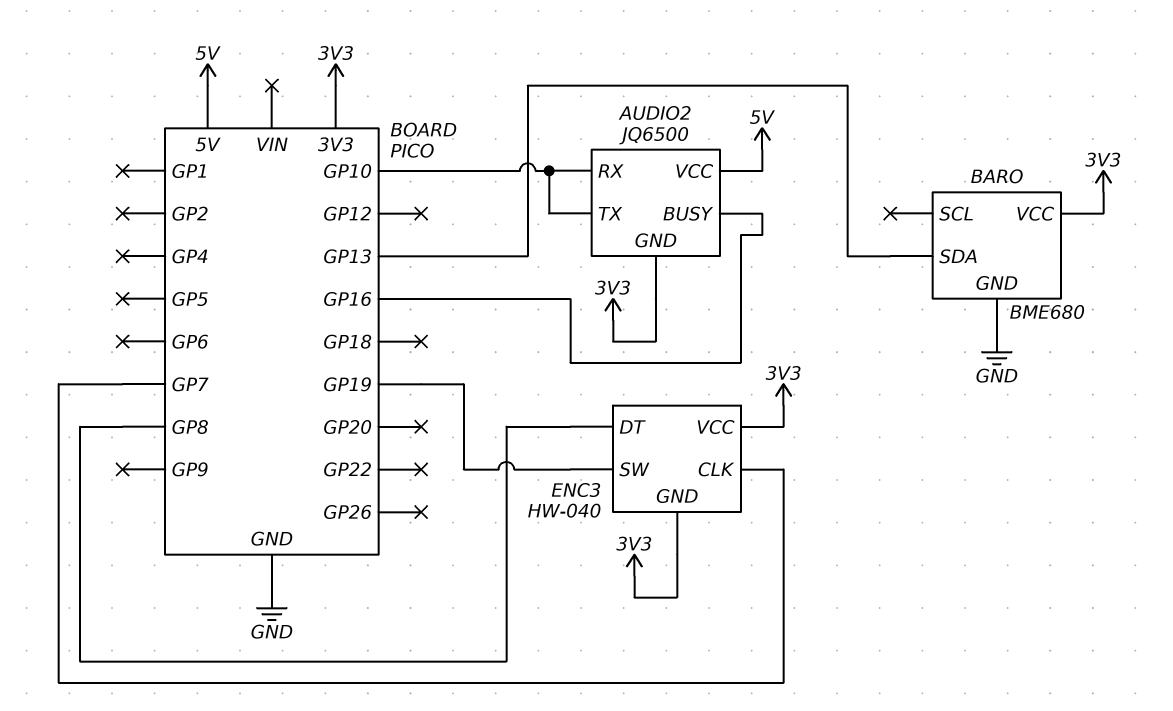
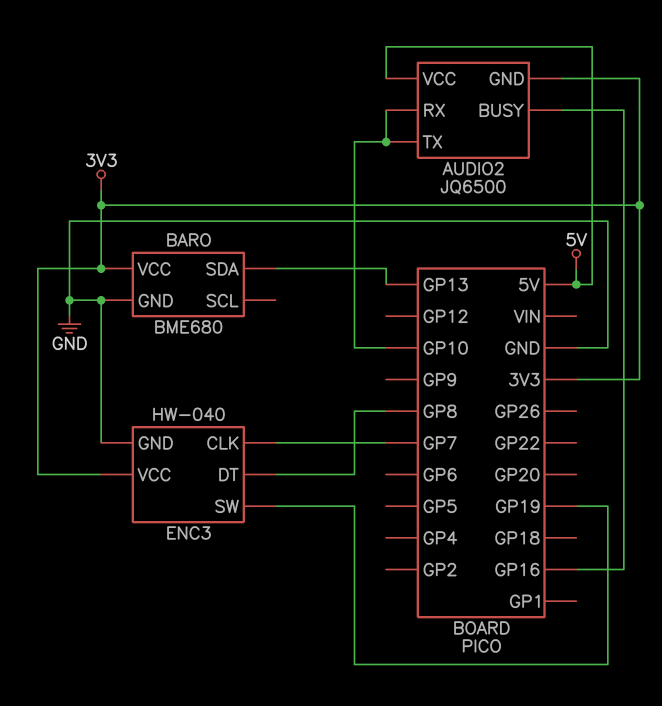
ENC3 pin GND: 3V3 -> GND

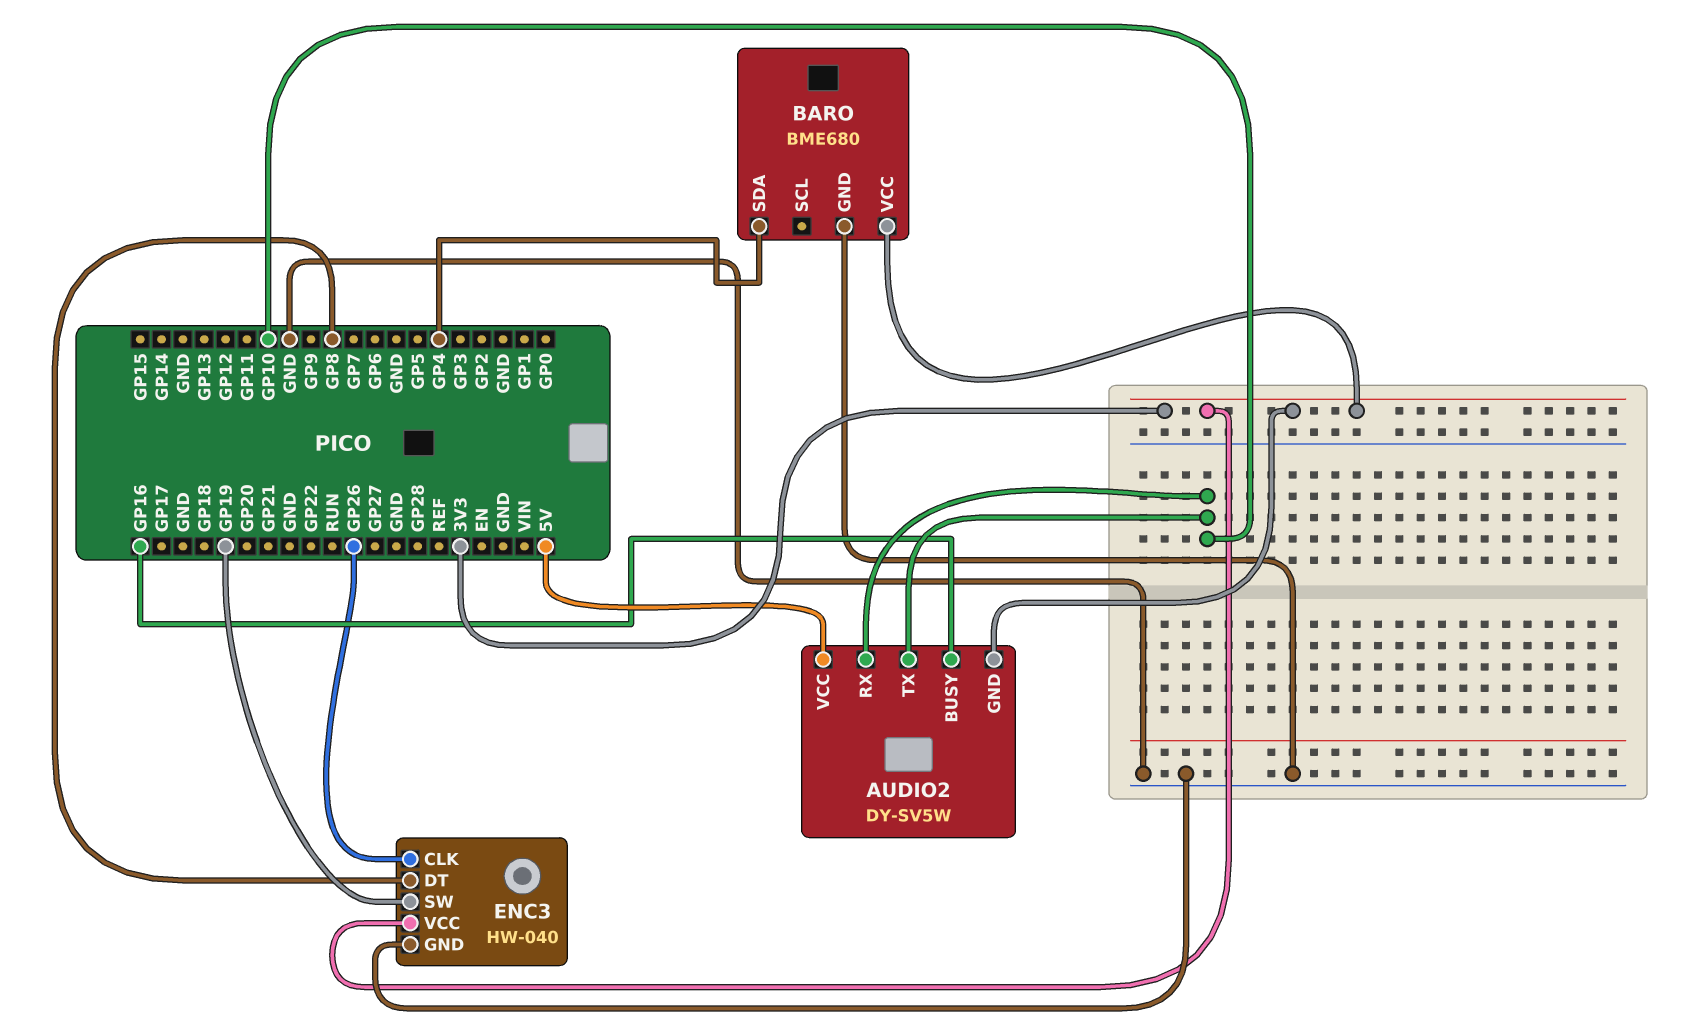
AUDIO2: JQ6500 -> DY-SV5W
BARO pin SDA: GP13 -> GP4
ENC3 pin CLK: GP7 -> GP26

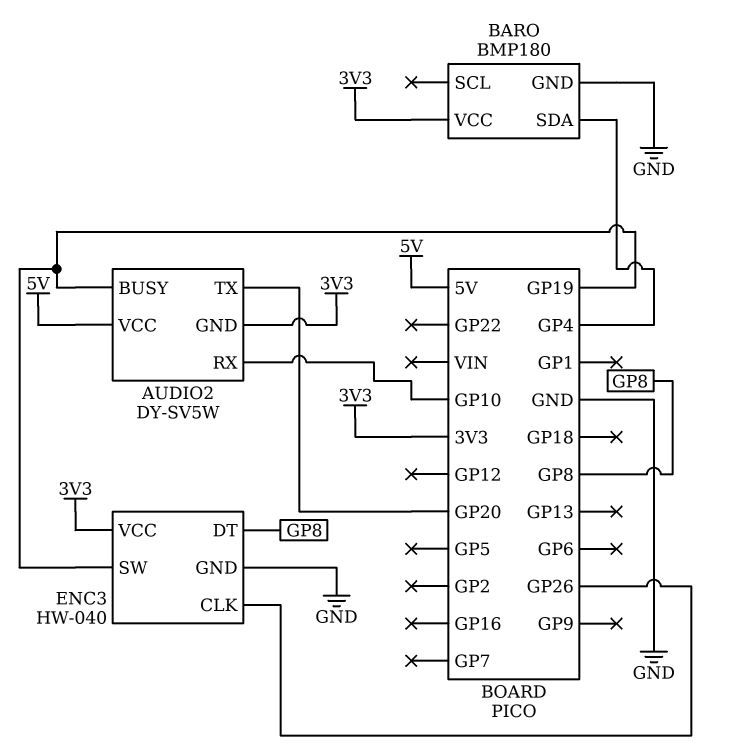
AUDIO2 pin BUSY: GP16 -> GP19
AUDIO2 pin TX: GP10 -> GP20
BARO: BME680 -> BMP180

